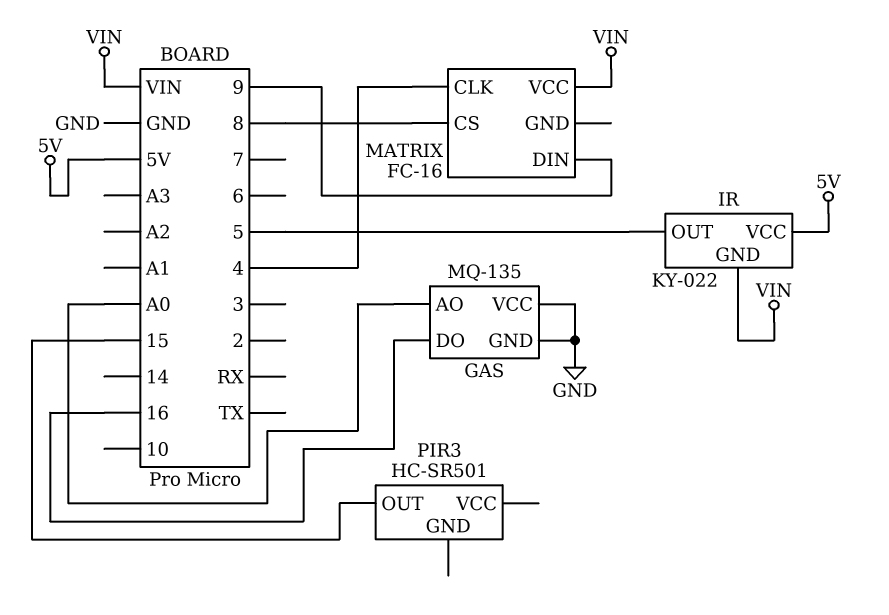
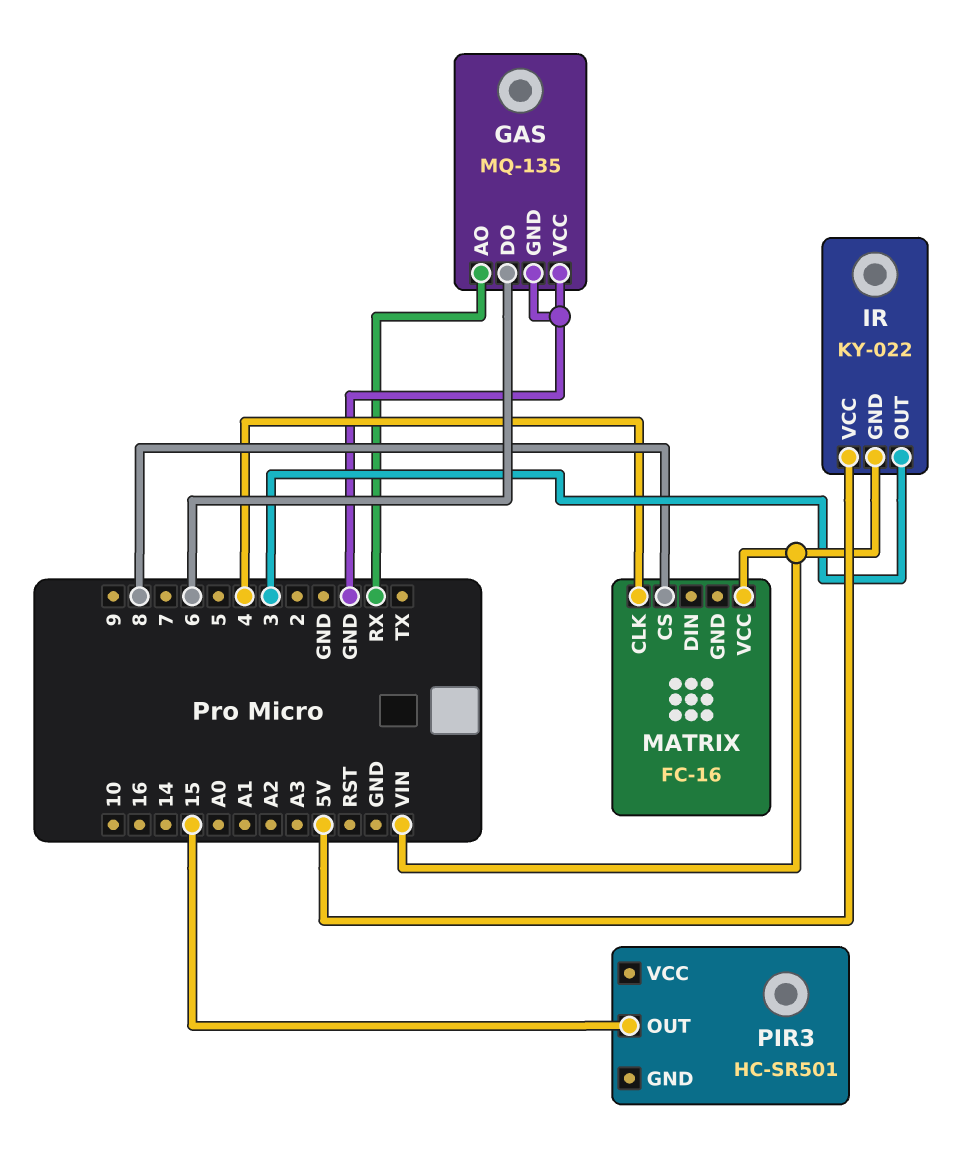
GAS pin AO: A0 -> RX
GAS pin DO: 16 -> 6
IR pin OUT: 5 -> 3
MATRIX pin DIN: 9 -> none

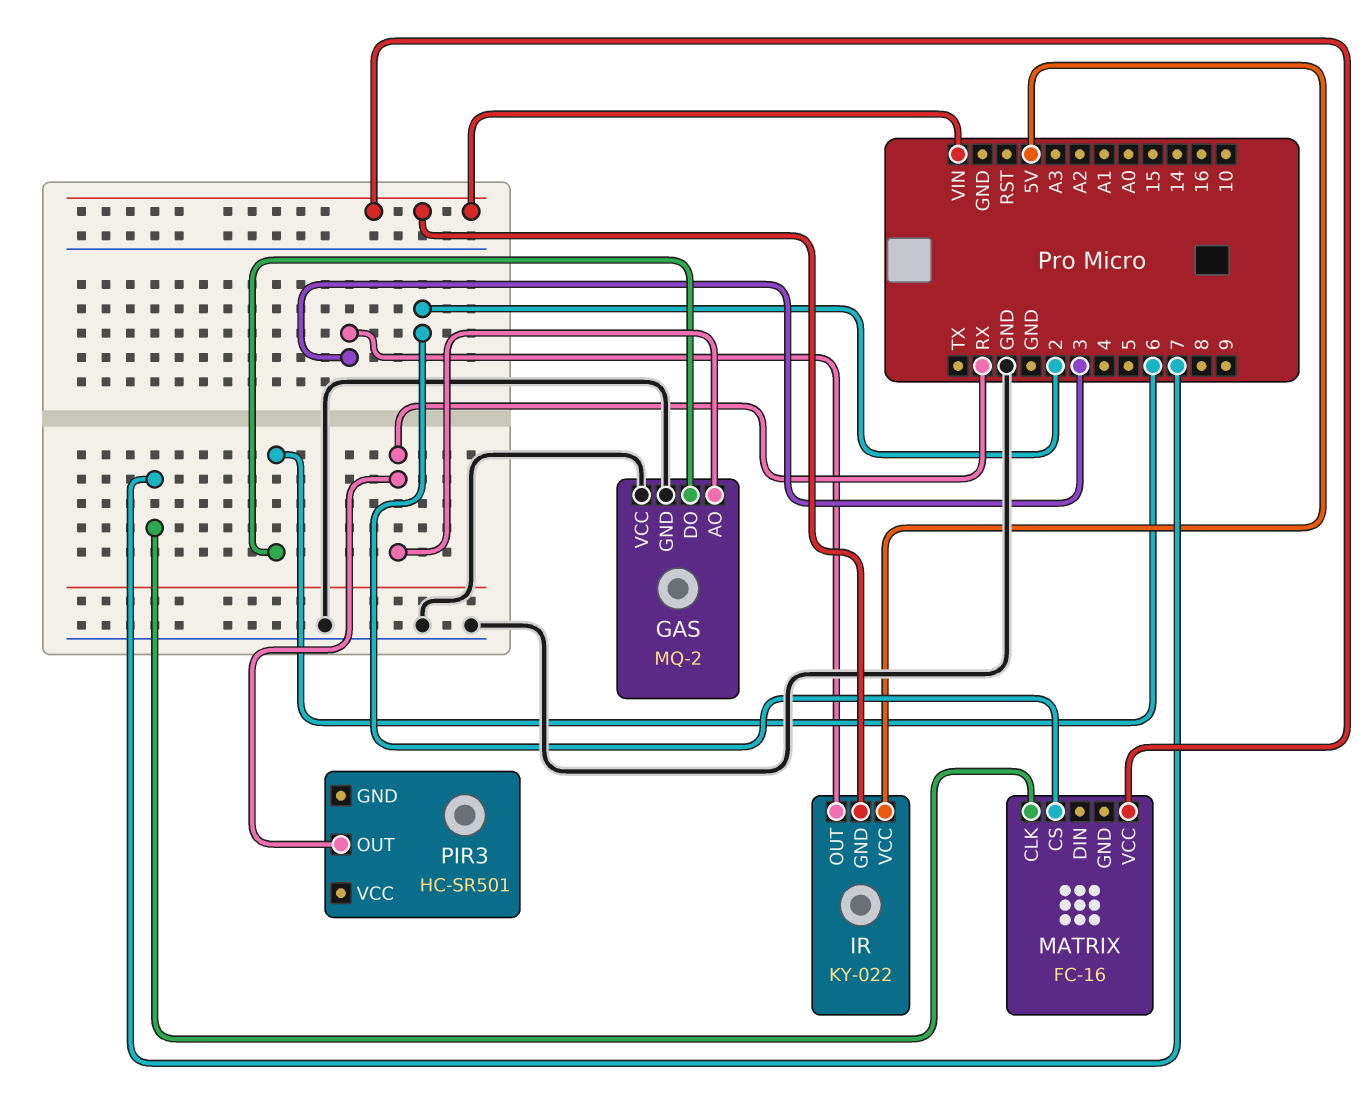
GAS: MQ-135 -> MQ-2
MATRIX pin CLK: 4 -> 7
MATRIX pin CS: 8 -> 2
PIR3 pin OUT: 15 -> RX

